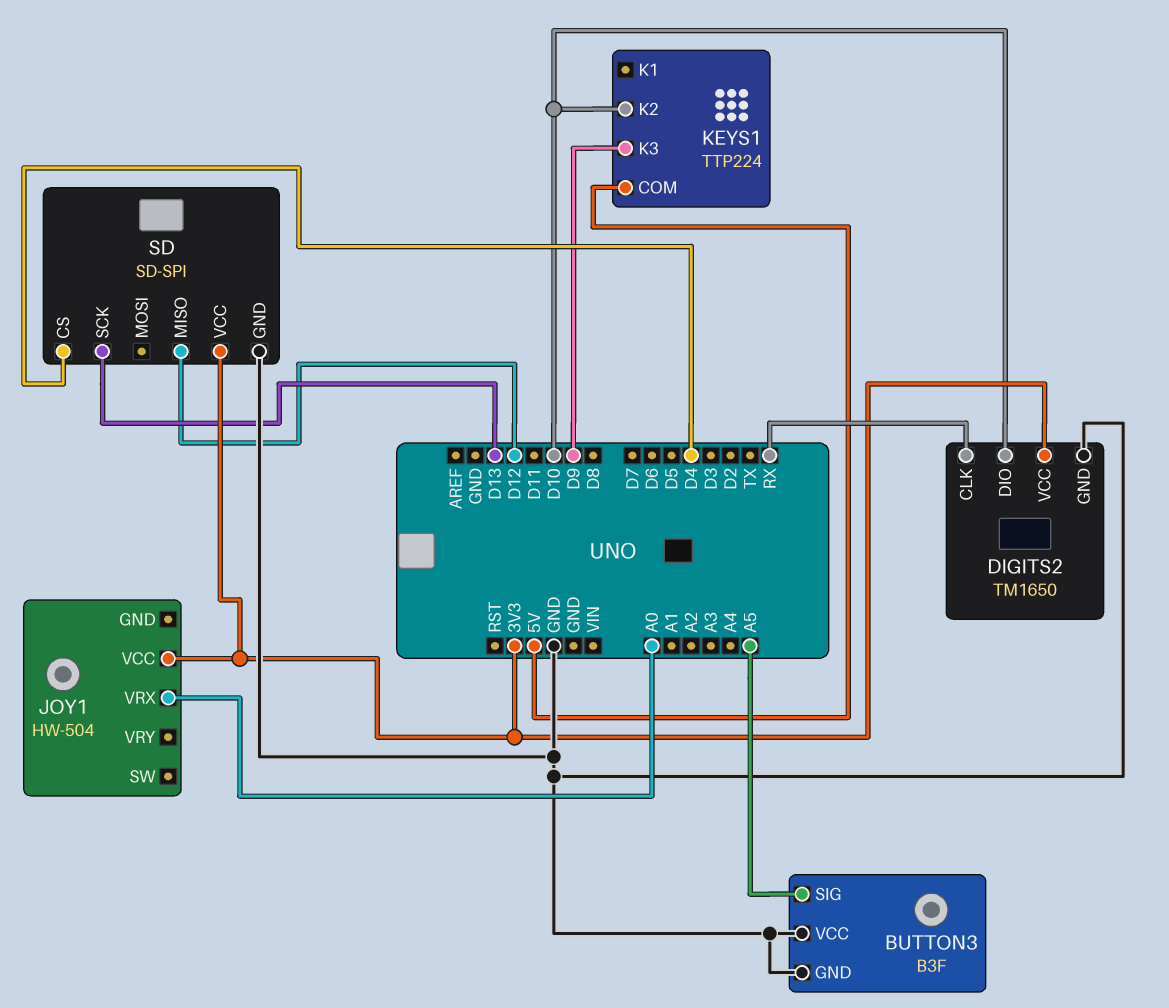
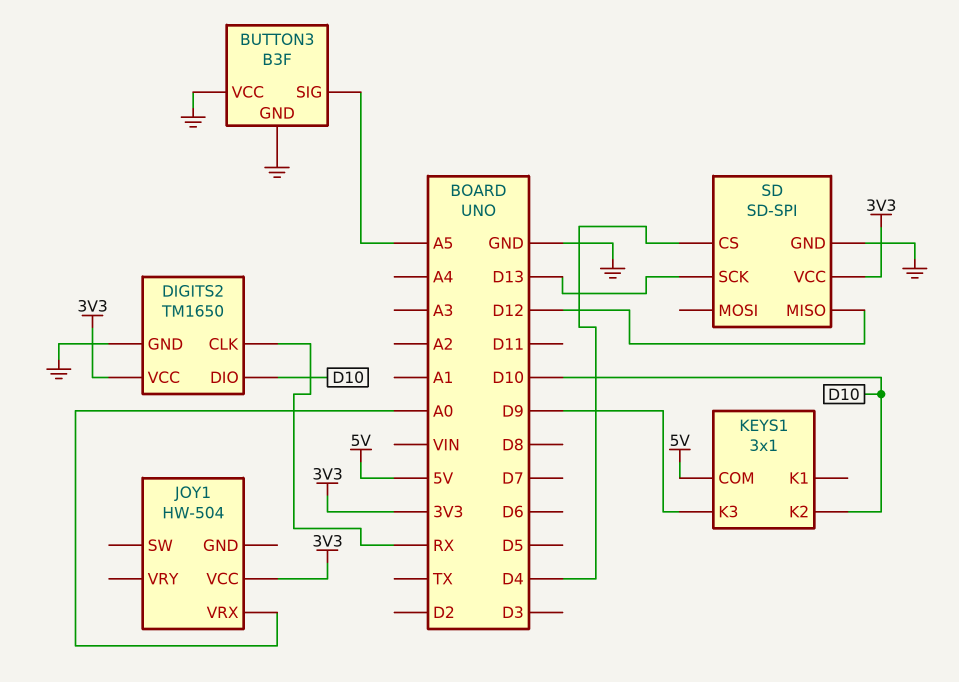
KEYS1: TTP224 -> 3x1

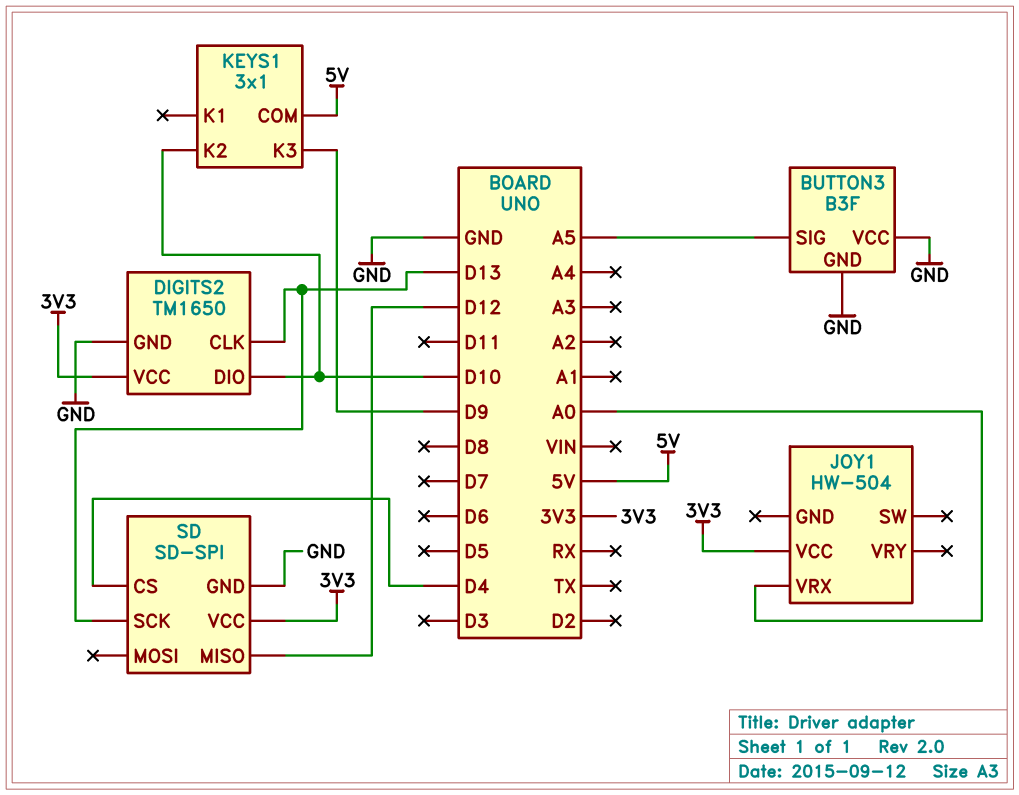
DIGITS2 pin CLK: RX -> D13

